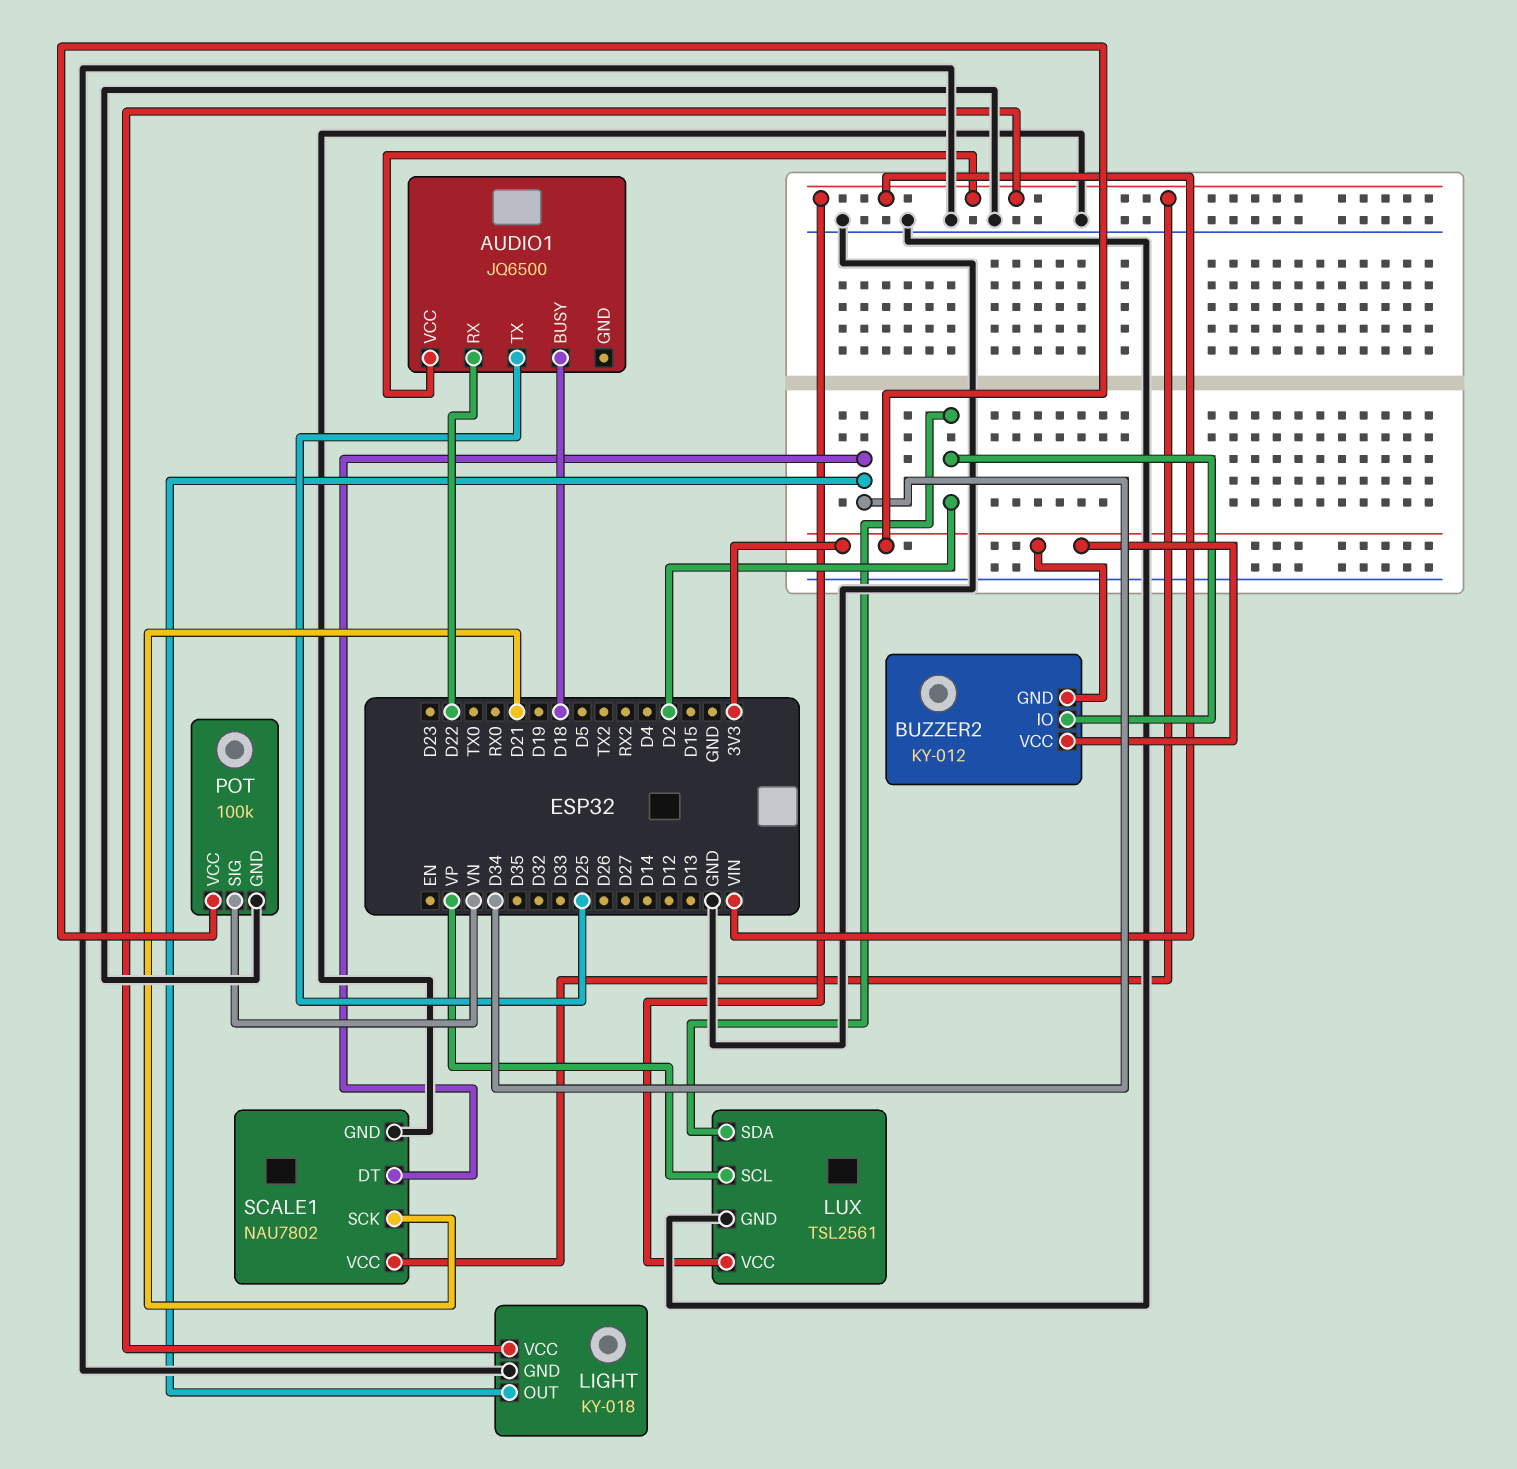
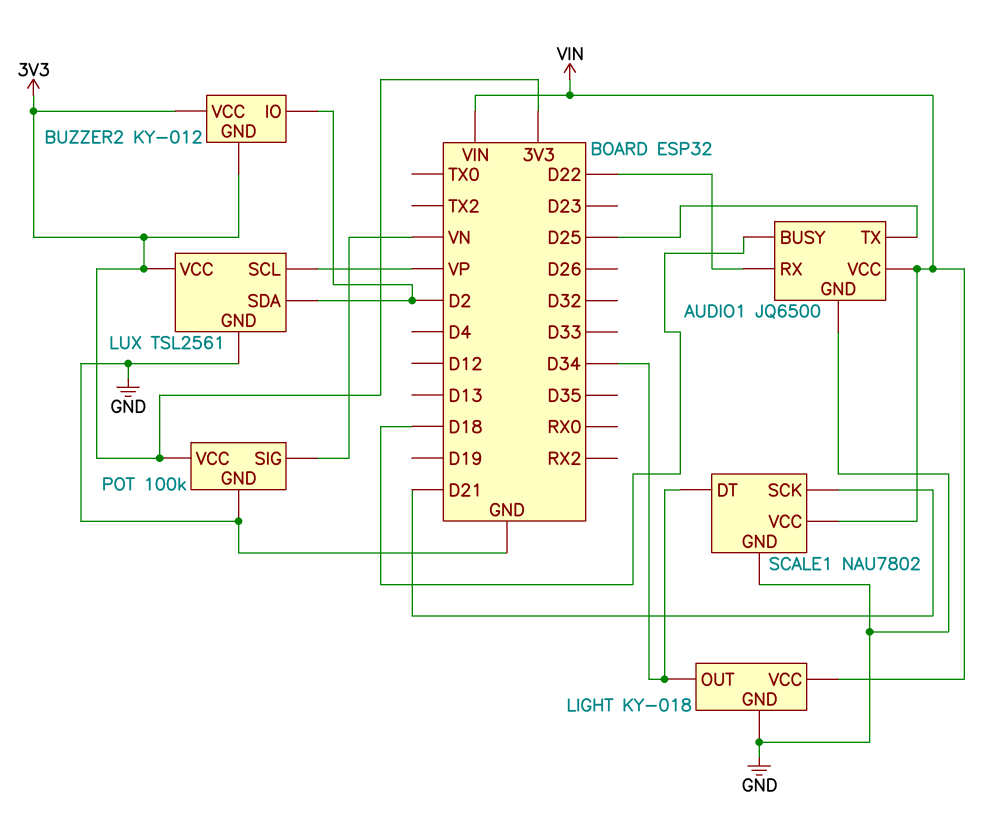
AUDIO1 pin GND: none -> GND
LUX pin VCC: VIN -> 3V3

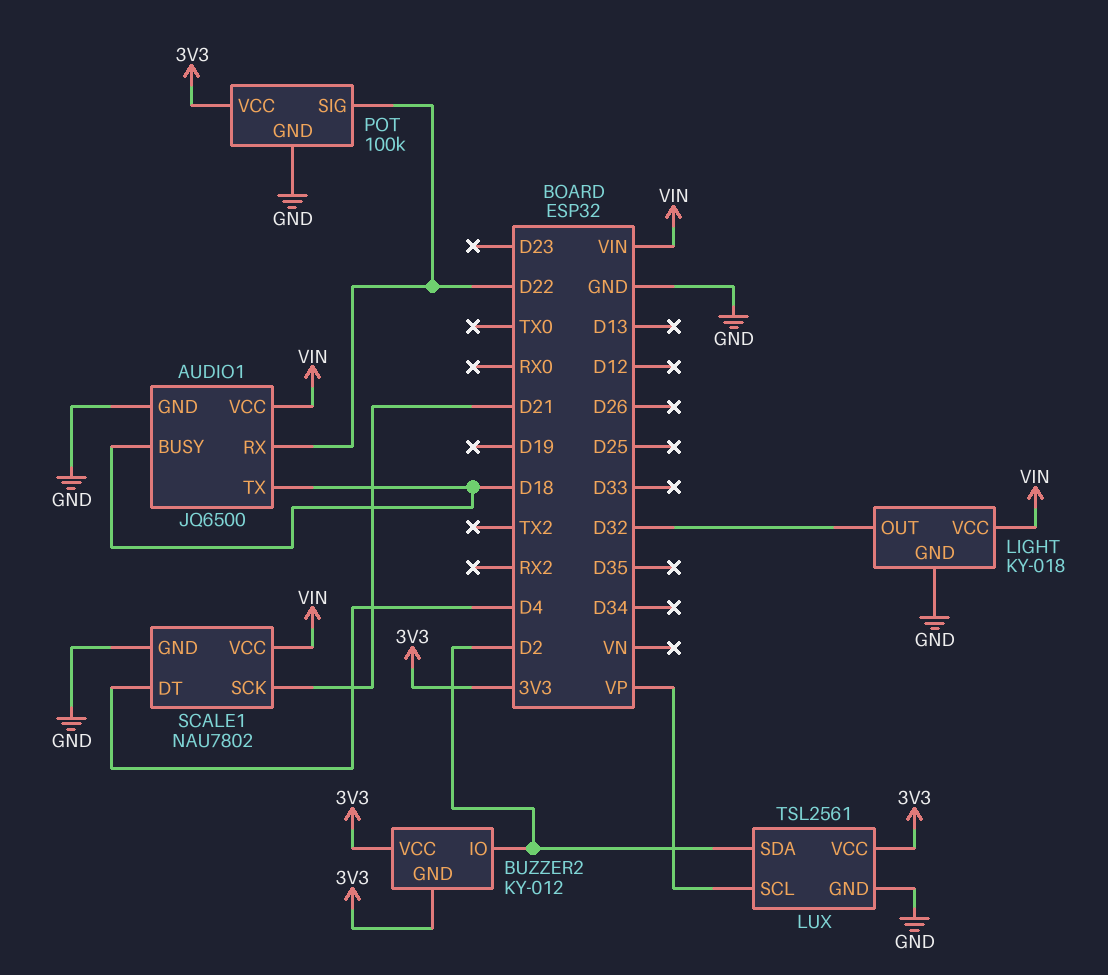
AUDIO1 pin TX: D25 -> D18
LIGHT pin OUT: D34 -> D32
POT pin SIG: VN -> D22
SCALE1 pin DT: D34 -> D4

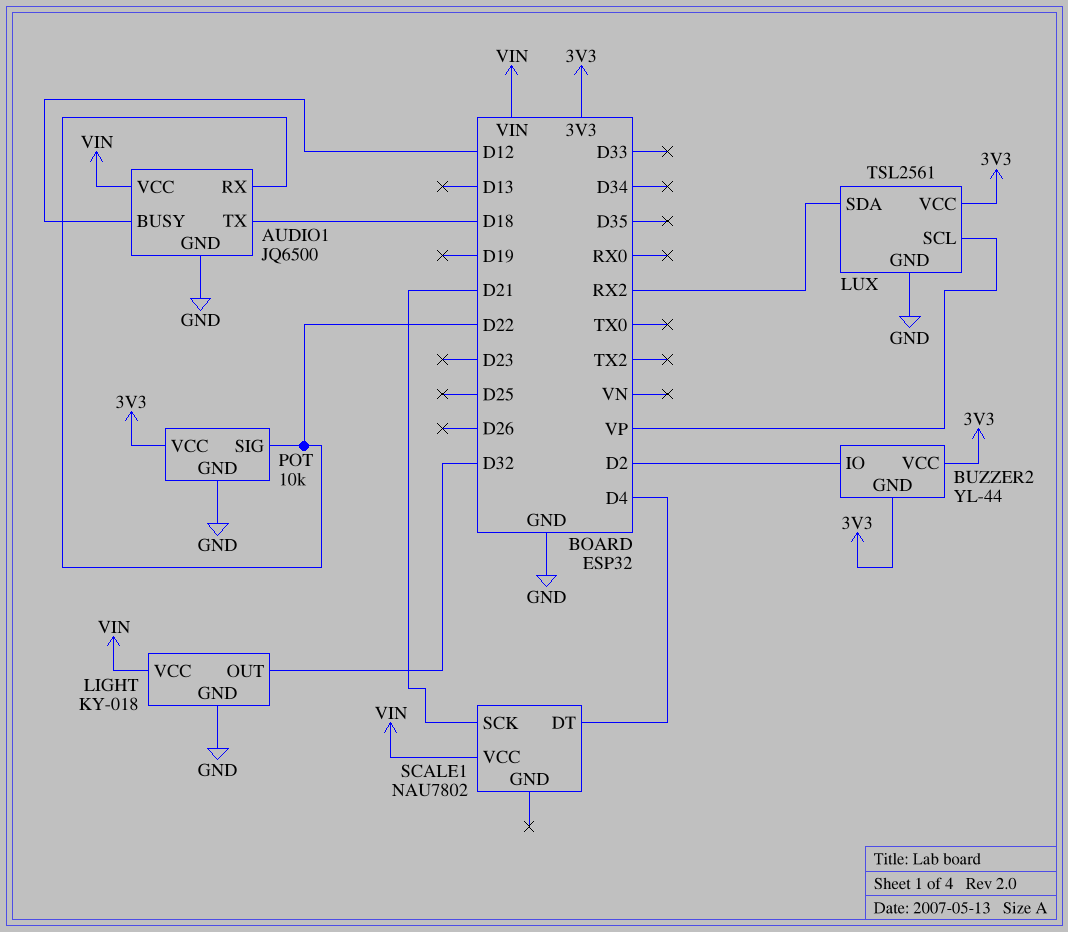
AUDIO1 pin BUSY: D18 -> D12
BUZZER2: KY-012 -> YL-44
LUX pin SDA: D2 -> RX2
POT: 100k -> 10k
SCALE1 pin GND: GND -> none

